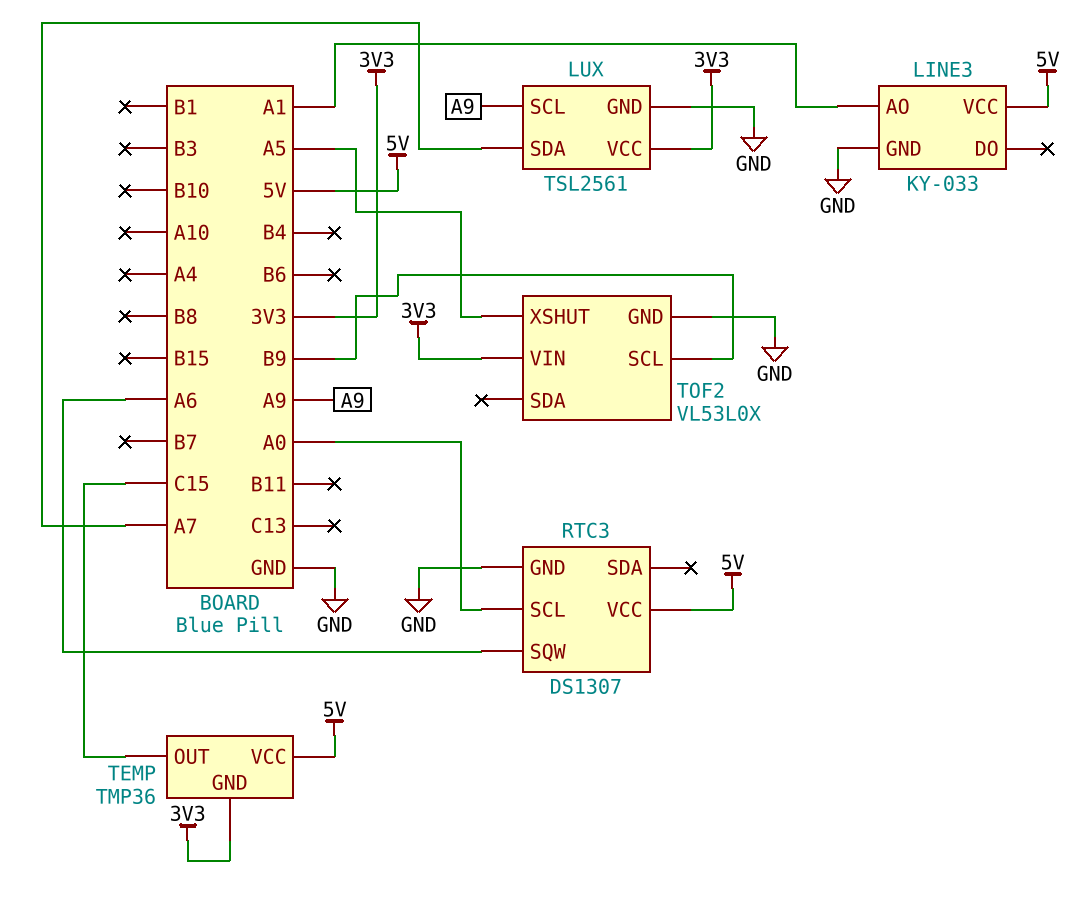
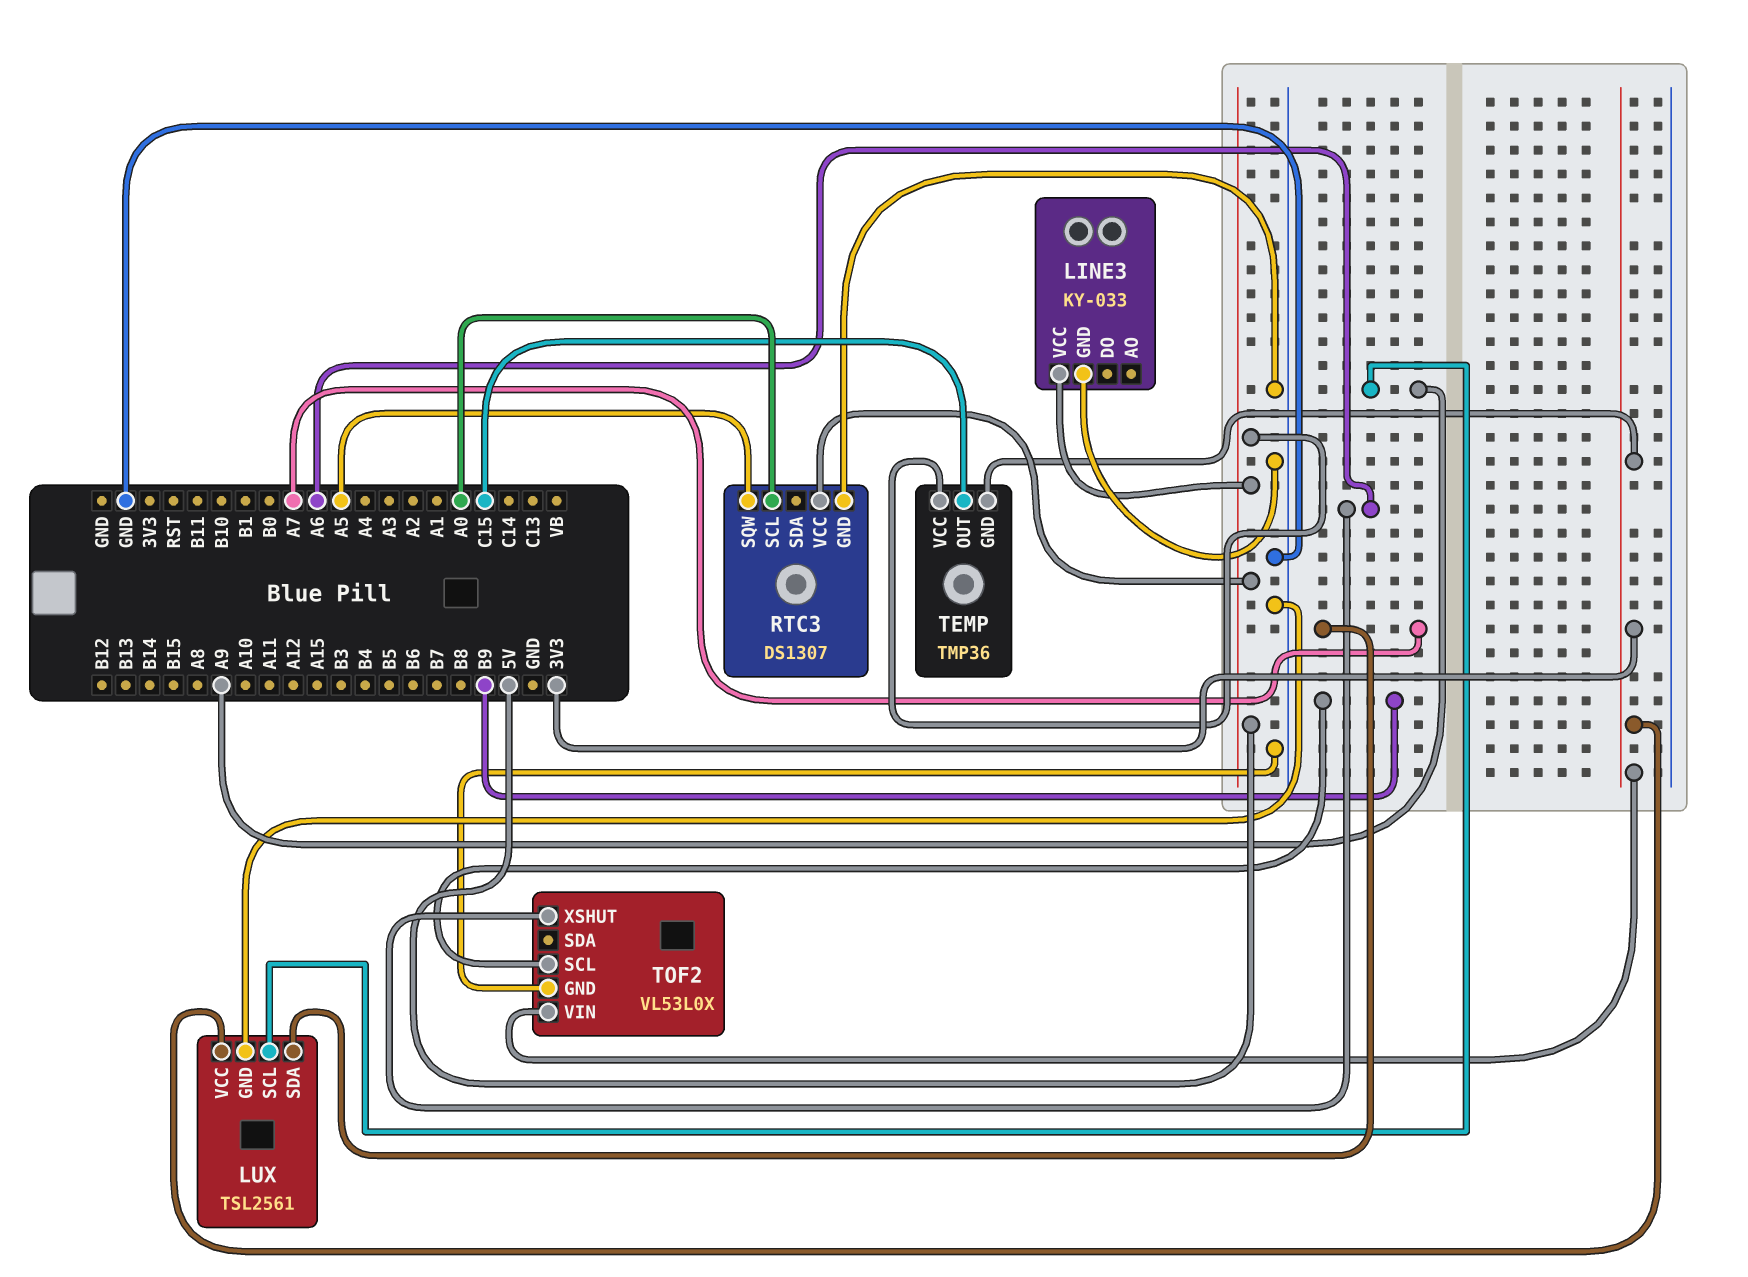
LINE3 pin AO: A1 -> none
RTC3 pin SQW: A6 -> A5
TOF2 pin XSHUT: A5 -> A6

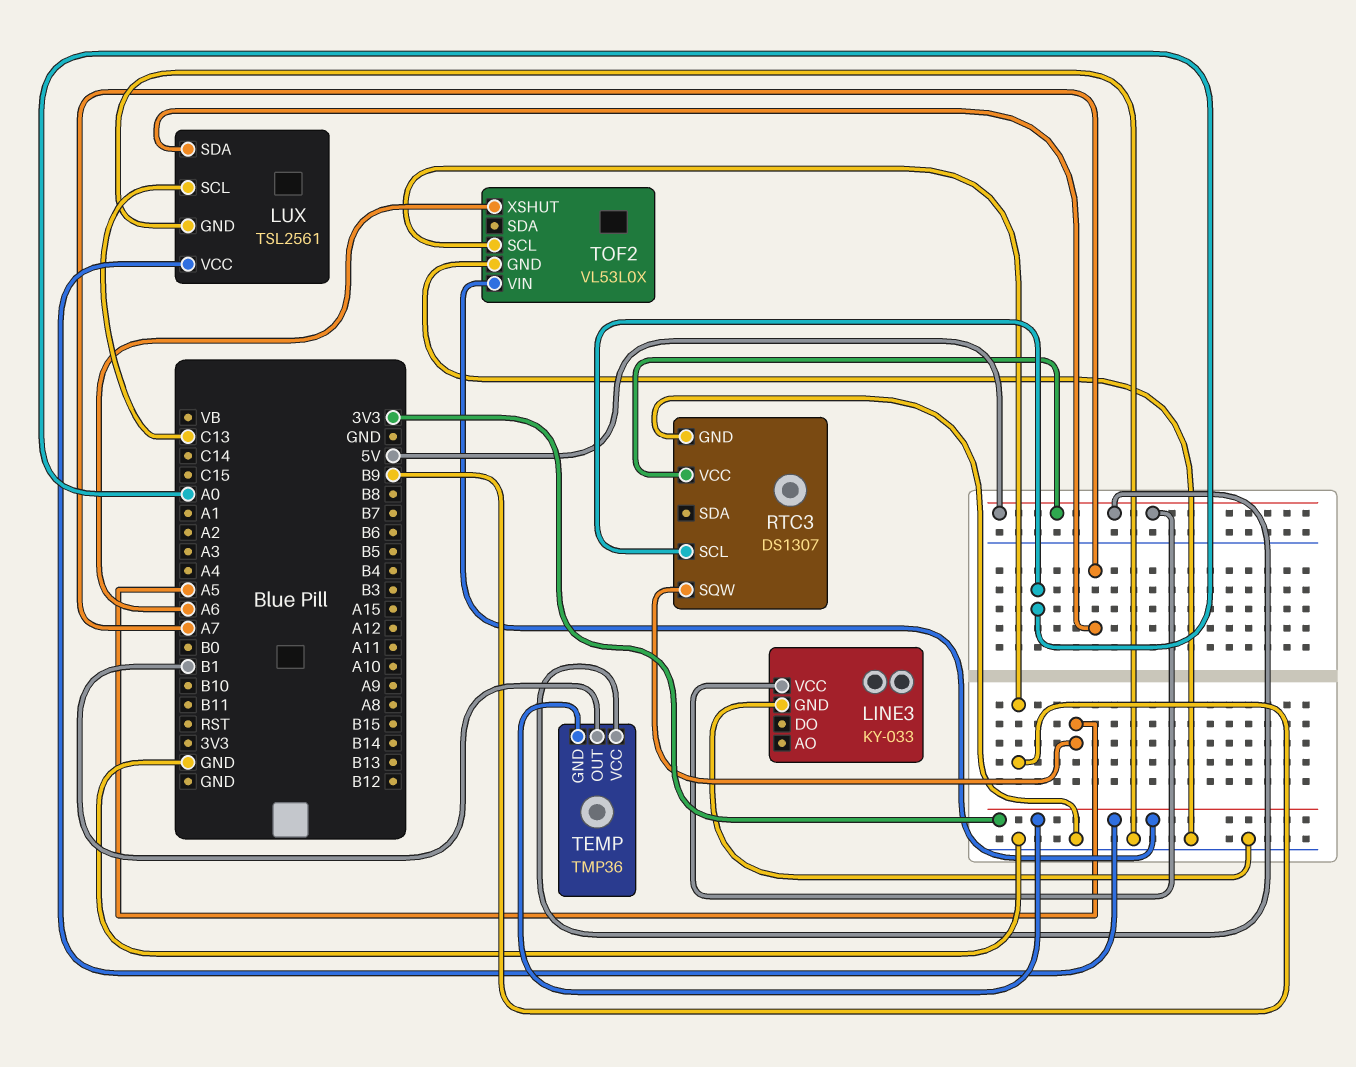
LUX pin SCL: A9 -> C13
TEMP pin OUT: C15 -> B1

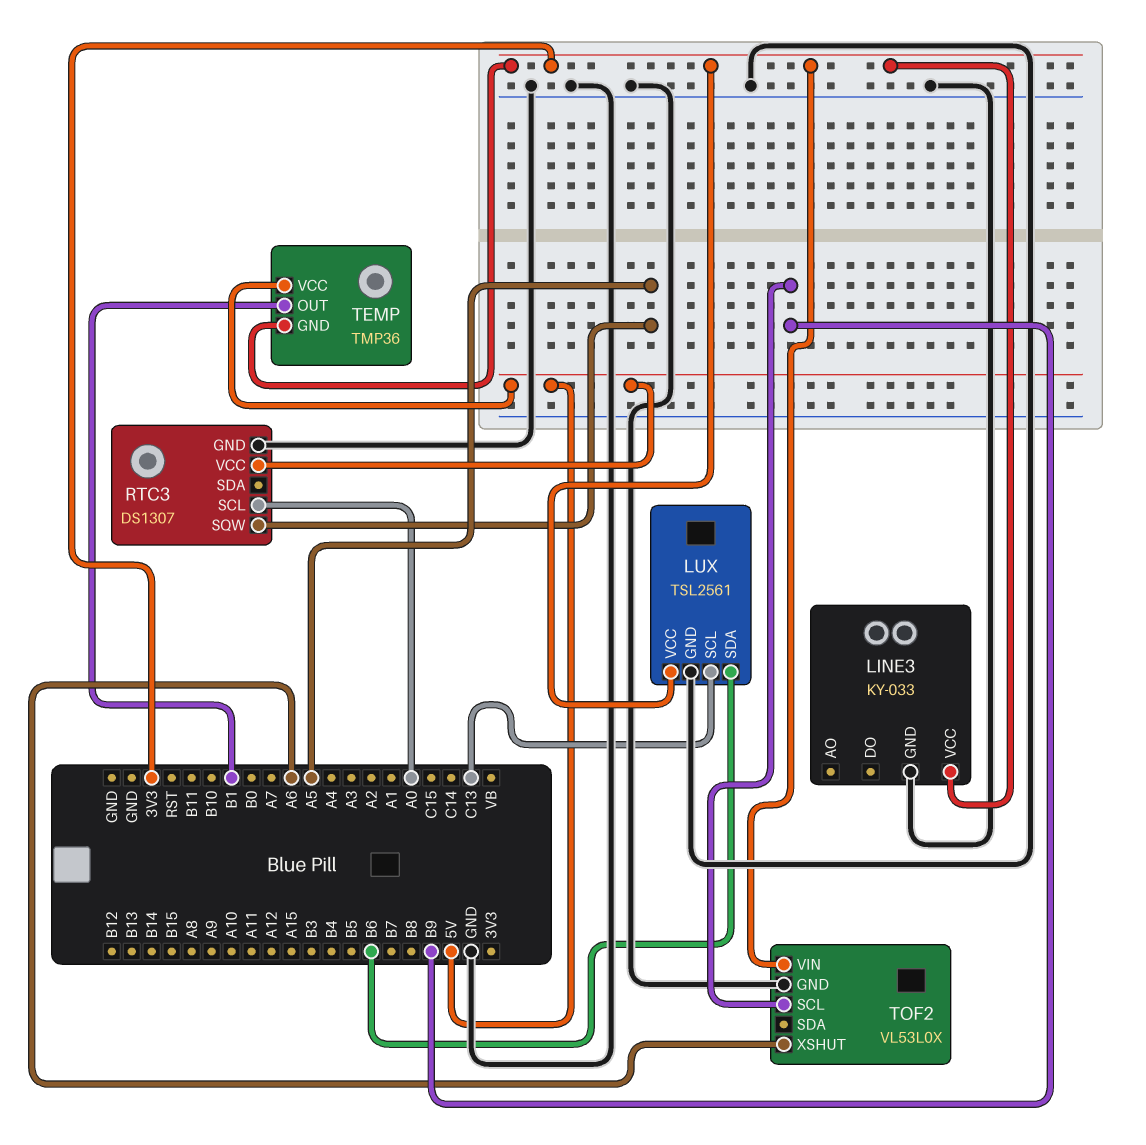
LINE3 pin VCC: 5V -> 3V3
LUX pin SDA: A7 -> B6

